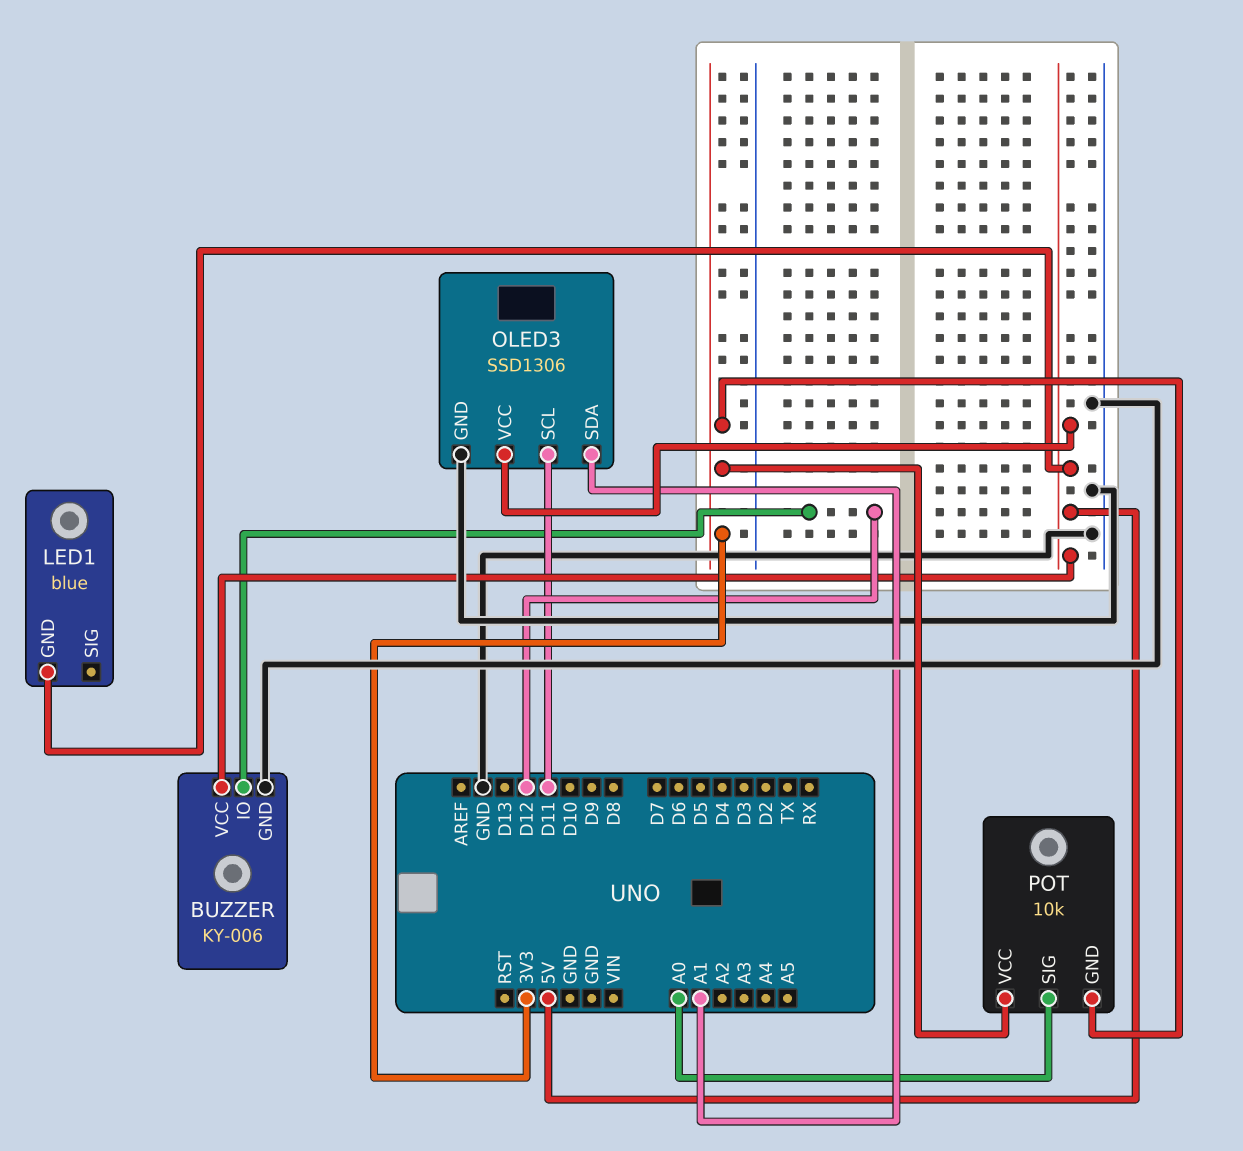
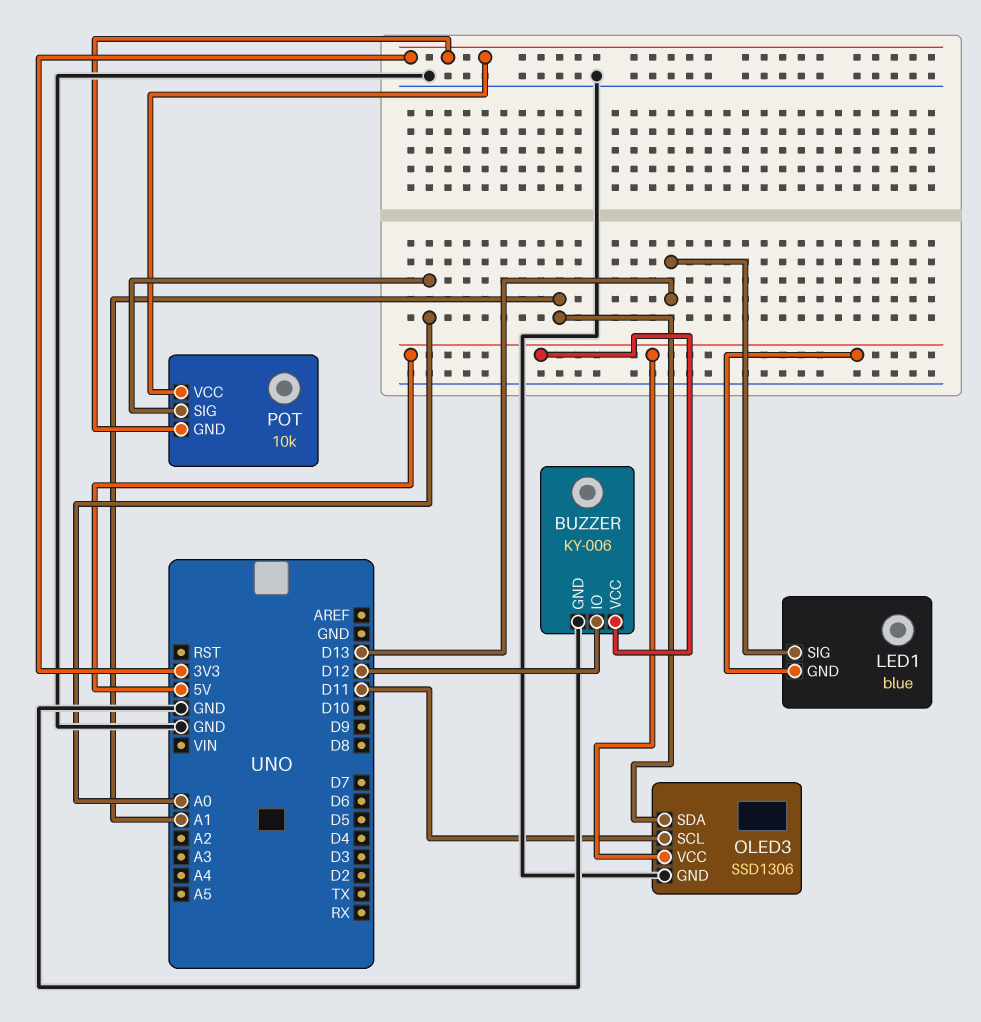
LED1 pin SIG: none -> D13

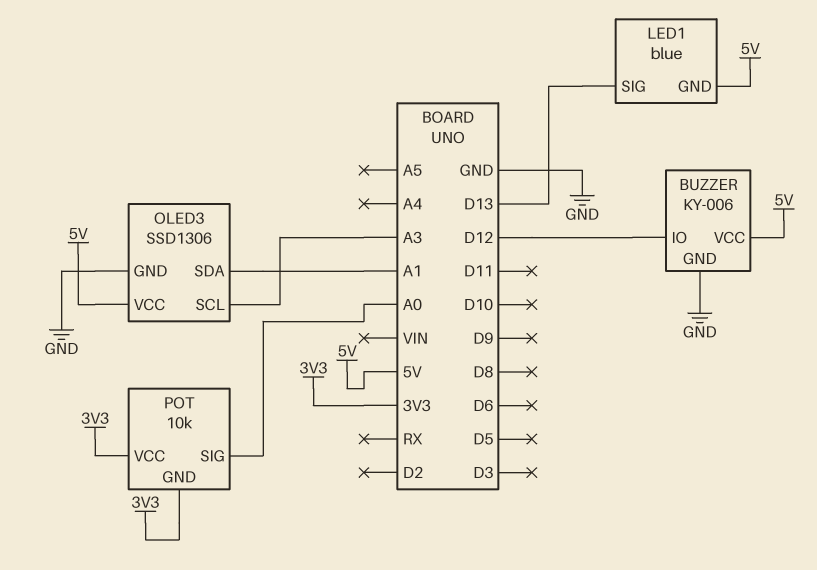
OLED3 pin SCL: D11 -> A3

